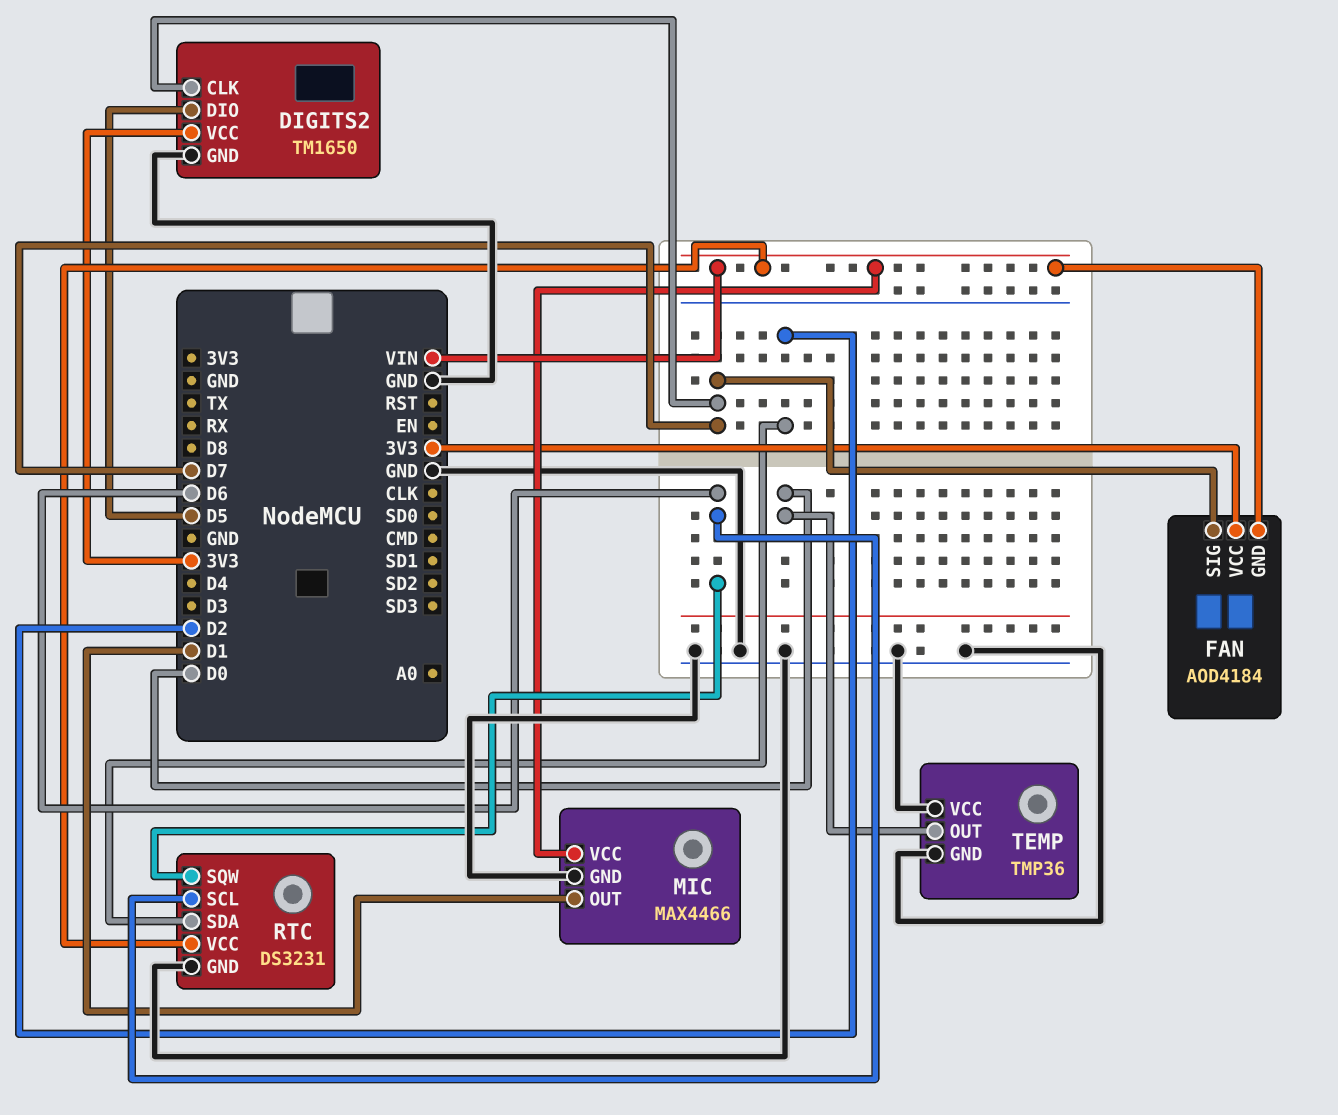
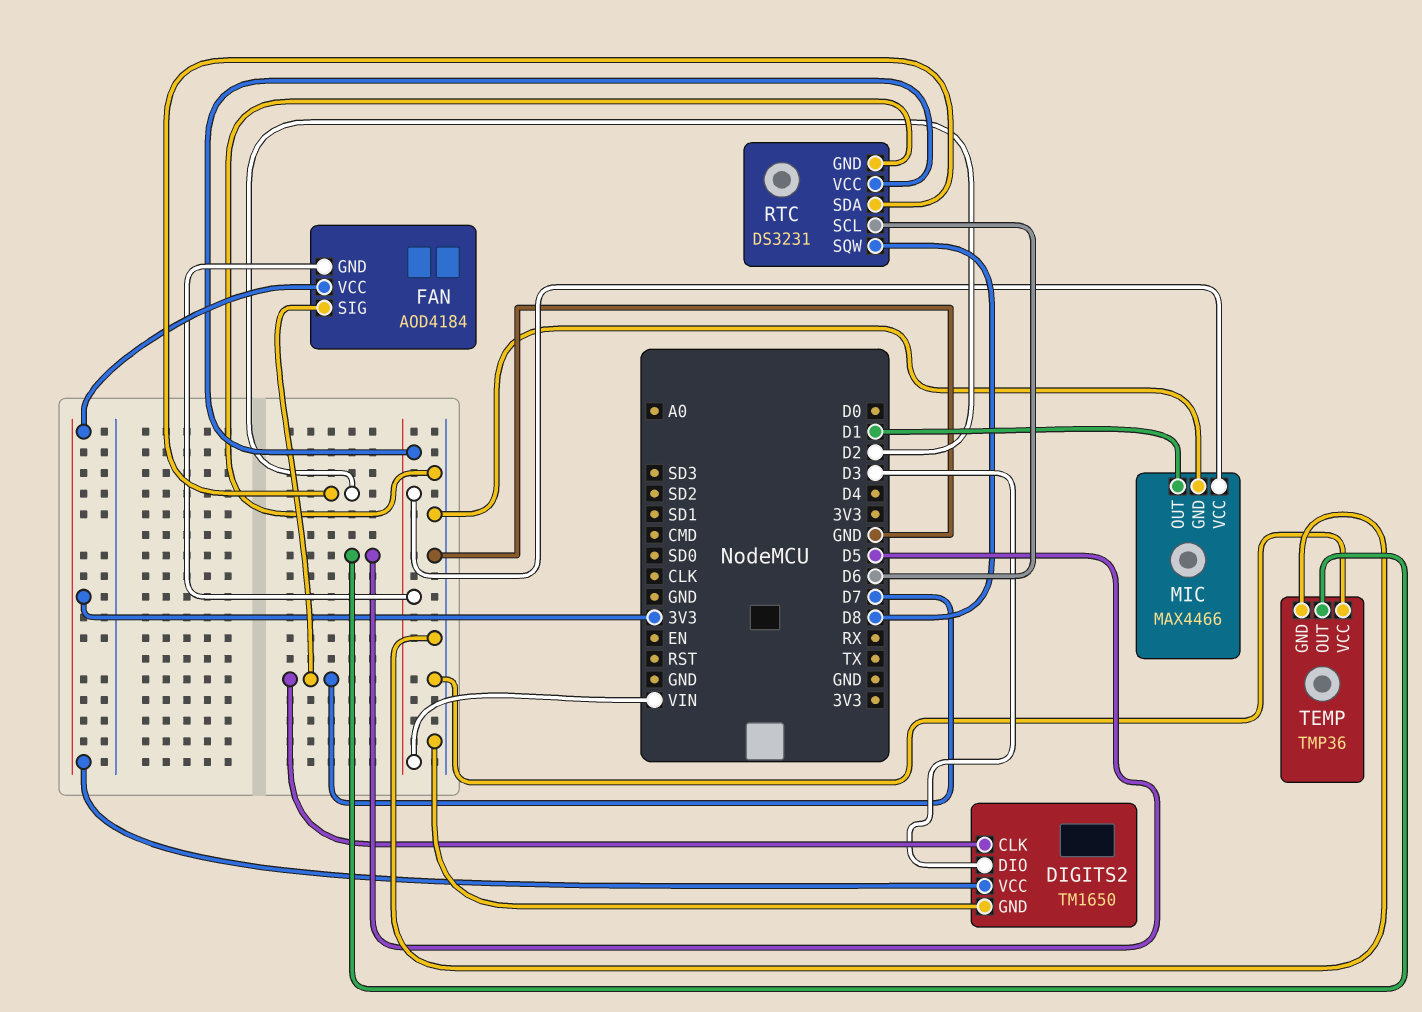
DIGITS2 pin DIO: D5 -> D3
RTC pin SQW: D6 -> D8
TEMP pin OUT: D0 -> D5

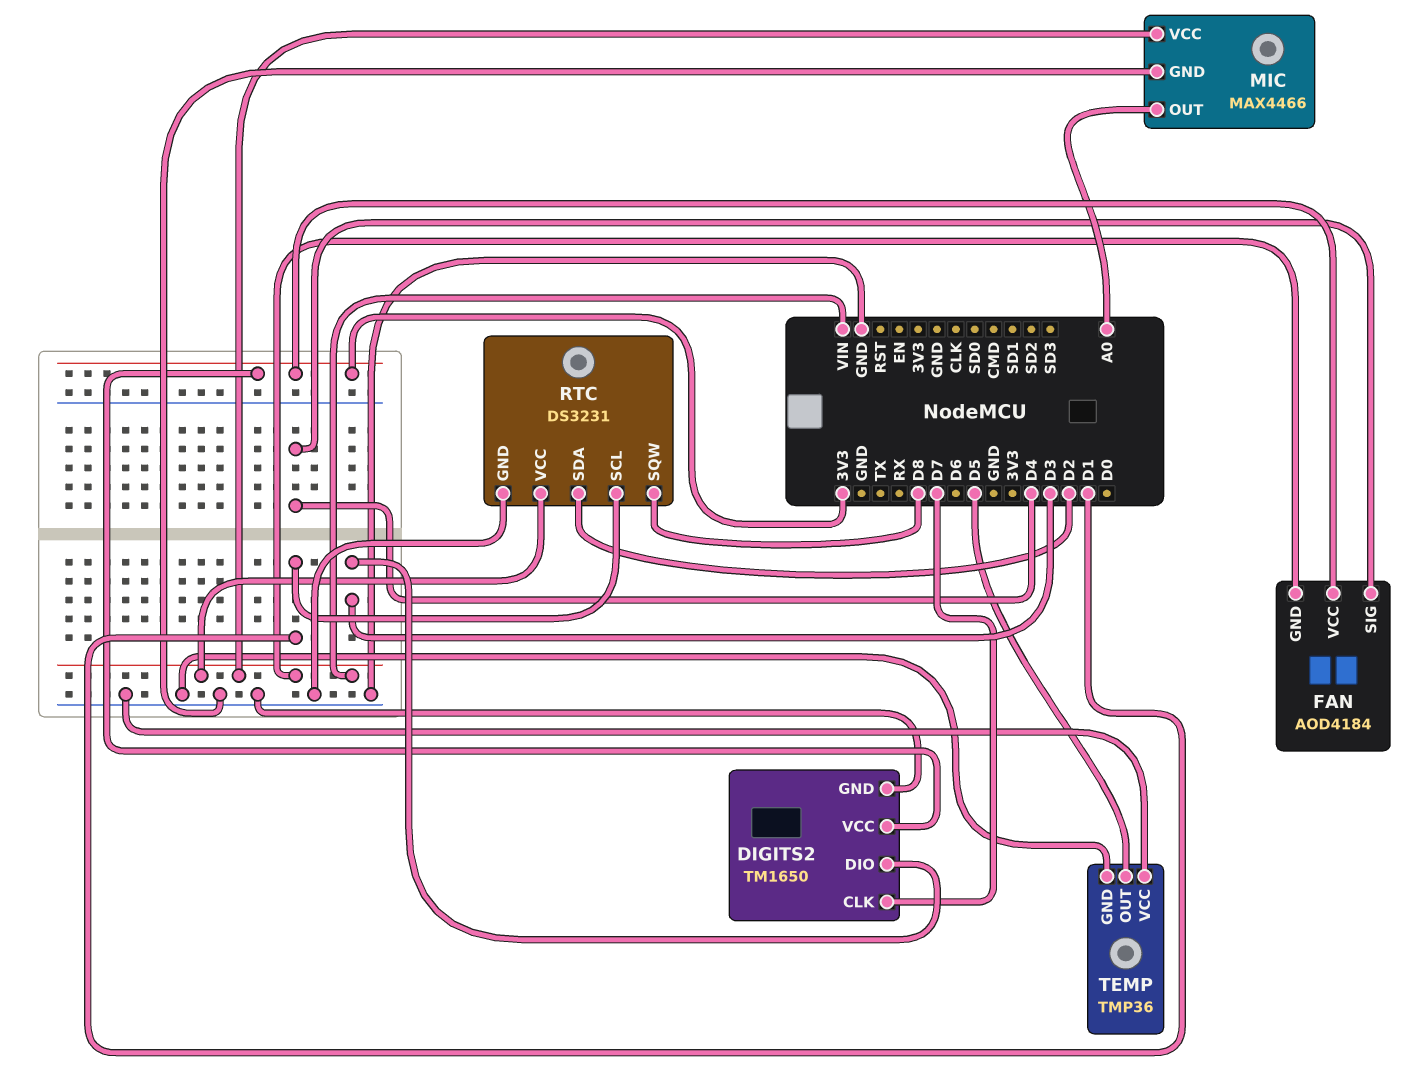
FAN pin SIG: D7 -> D4
MIC pin OUT: D1 -> A0
RTC pin SCL: D6 -> D1

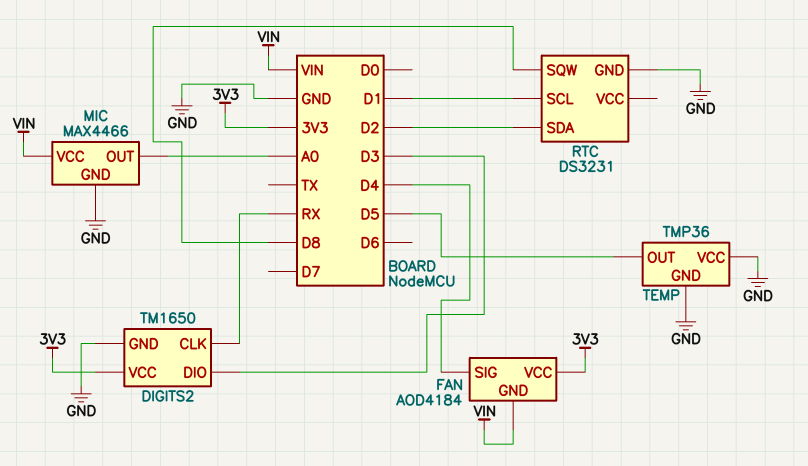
DIGITS2 pin CLK: D7 -> RX
RTC pin VCC: VIN -> none

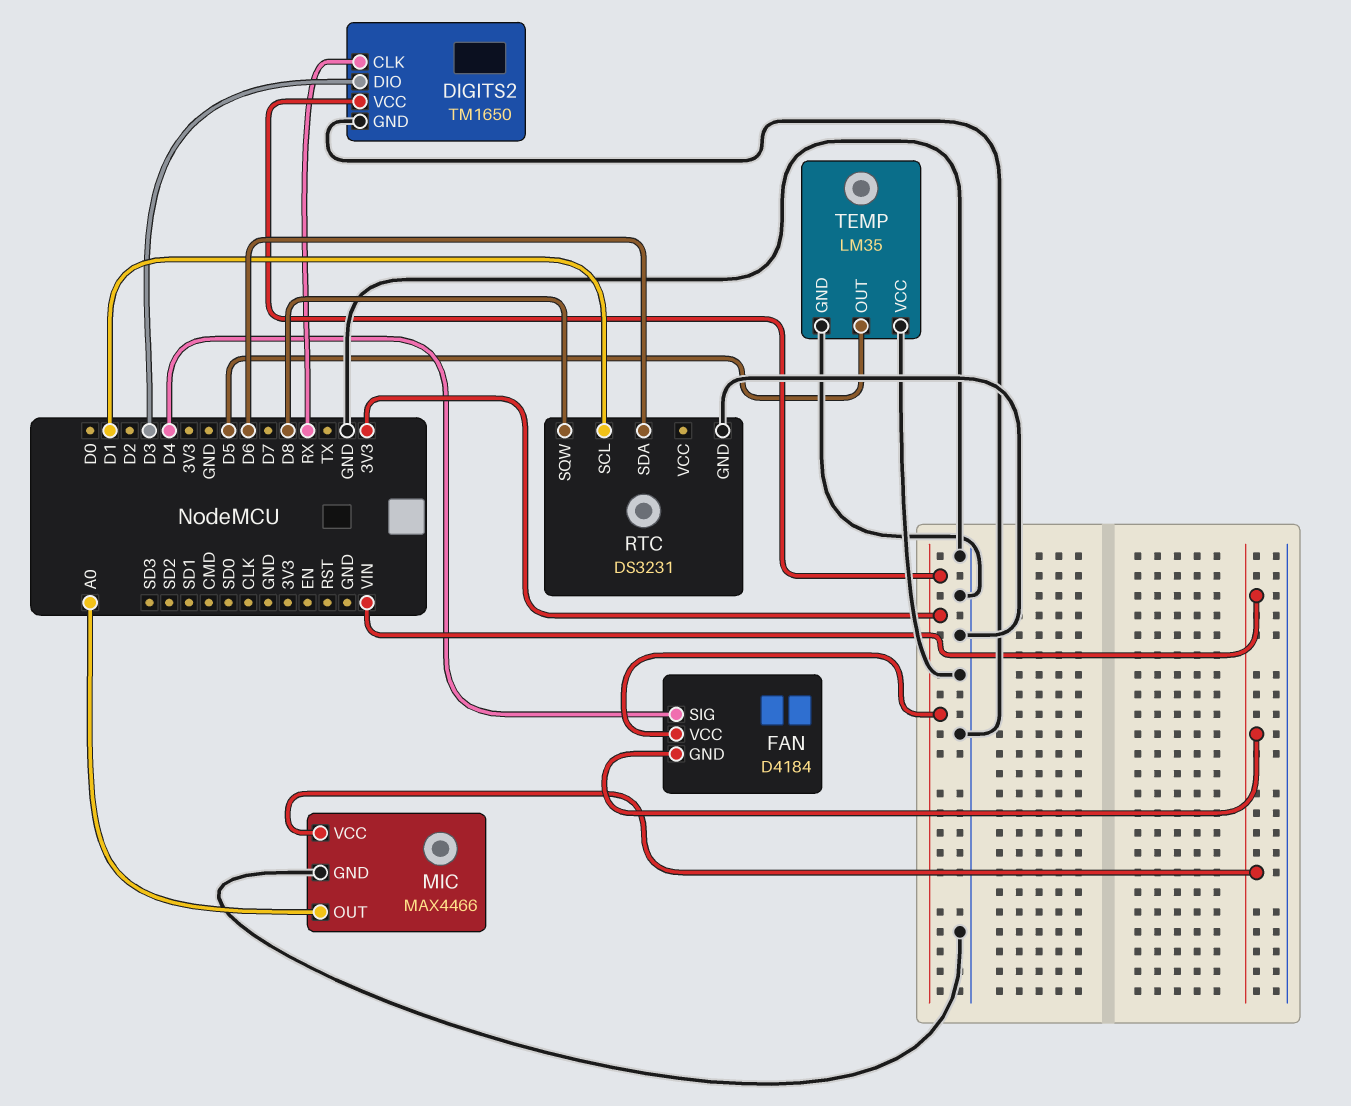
FAN: AOD4184 -> D4184
RTC pin SDA: D2 -> D6
TEMP: TMP36 -> LM35

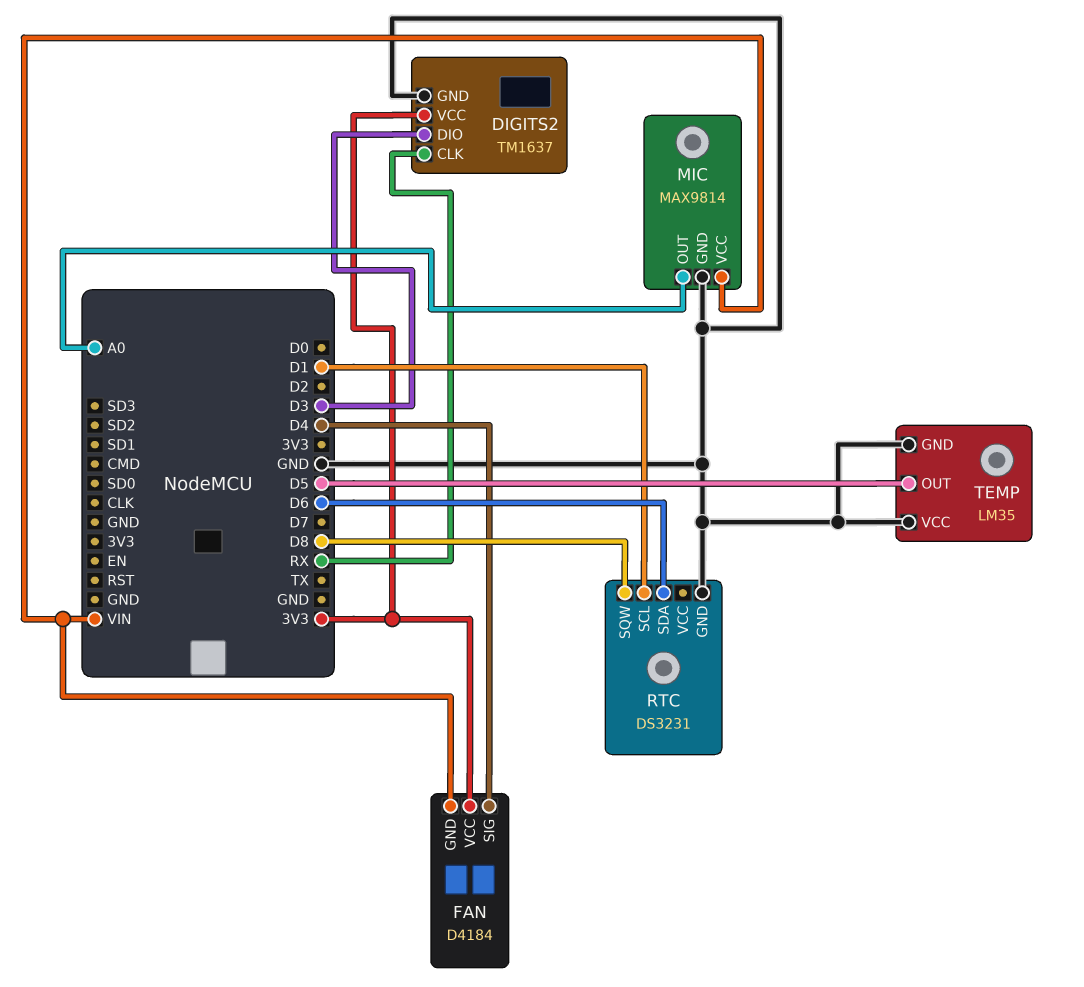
DIGITS2: TM1650 -> TM1637
MIC: MAX4466 -> MAX9814

